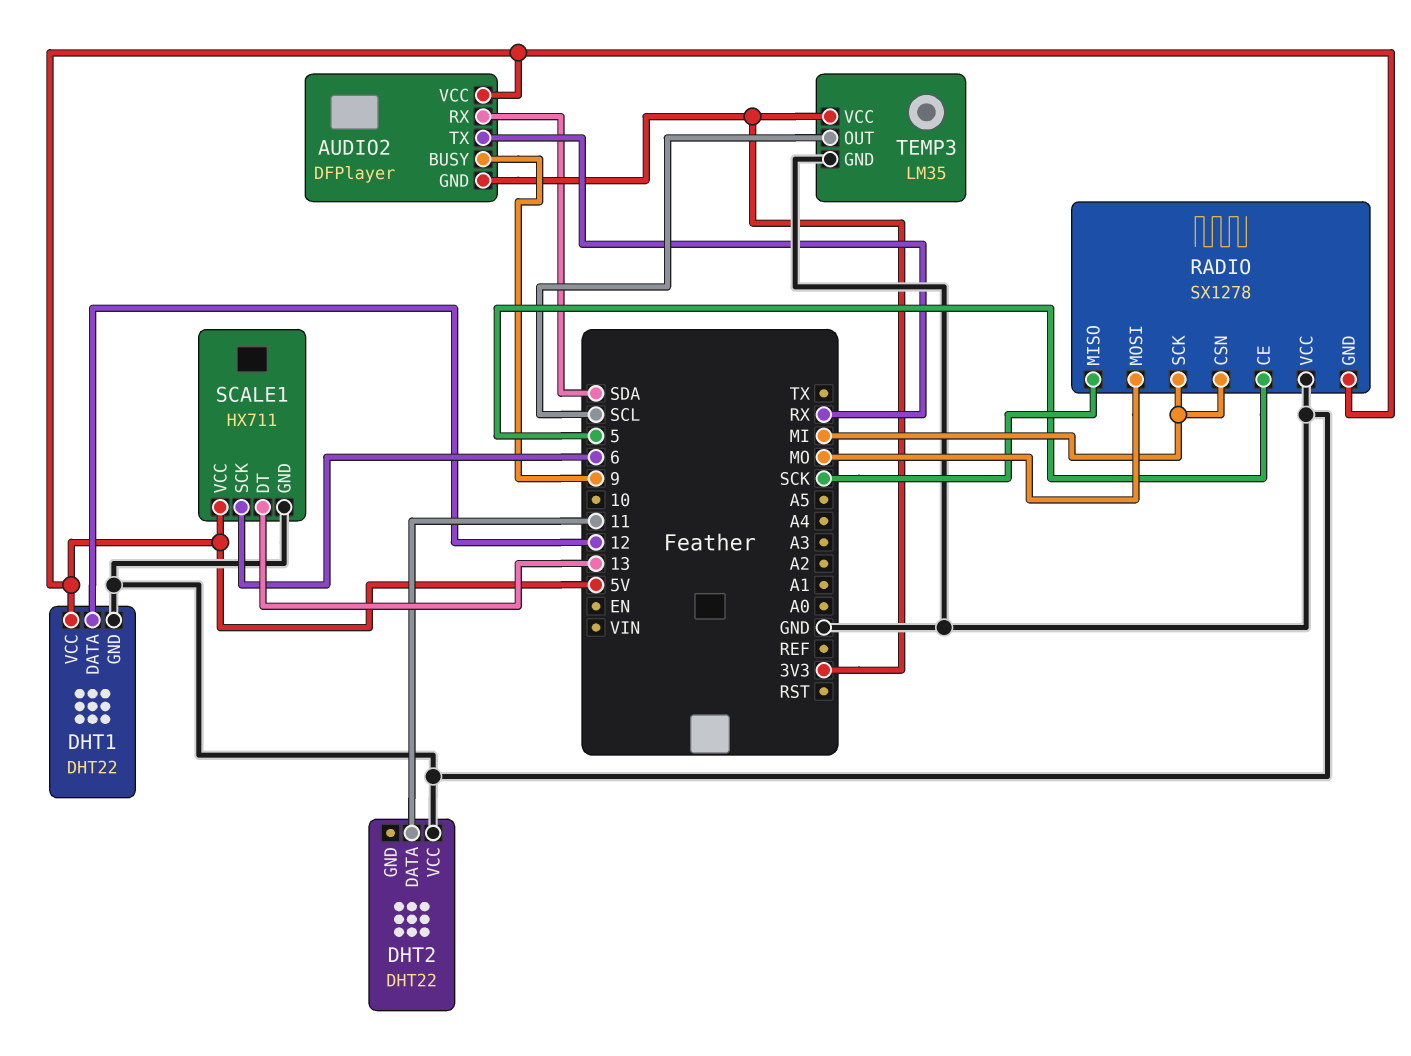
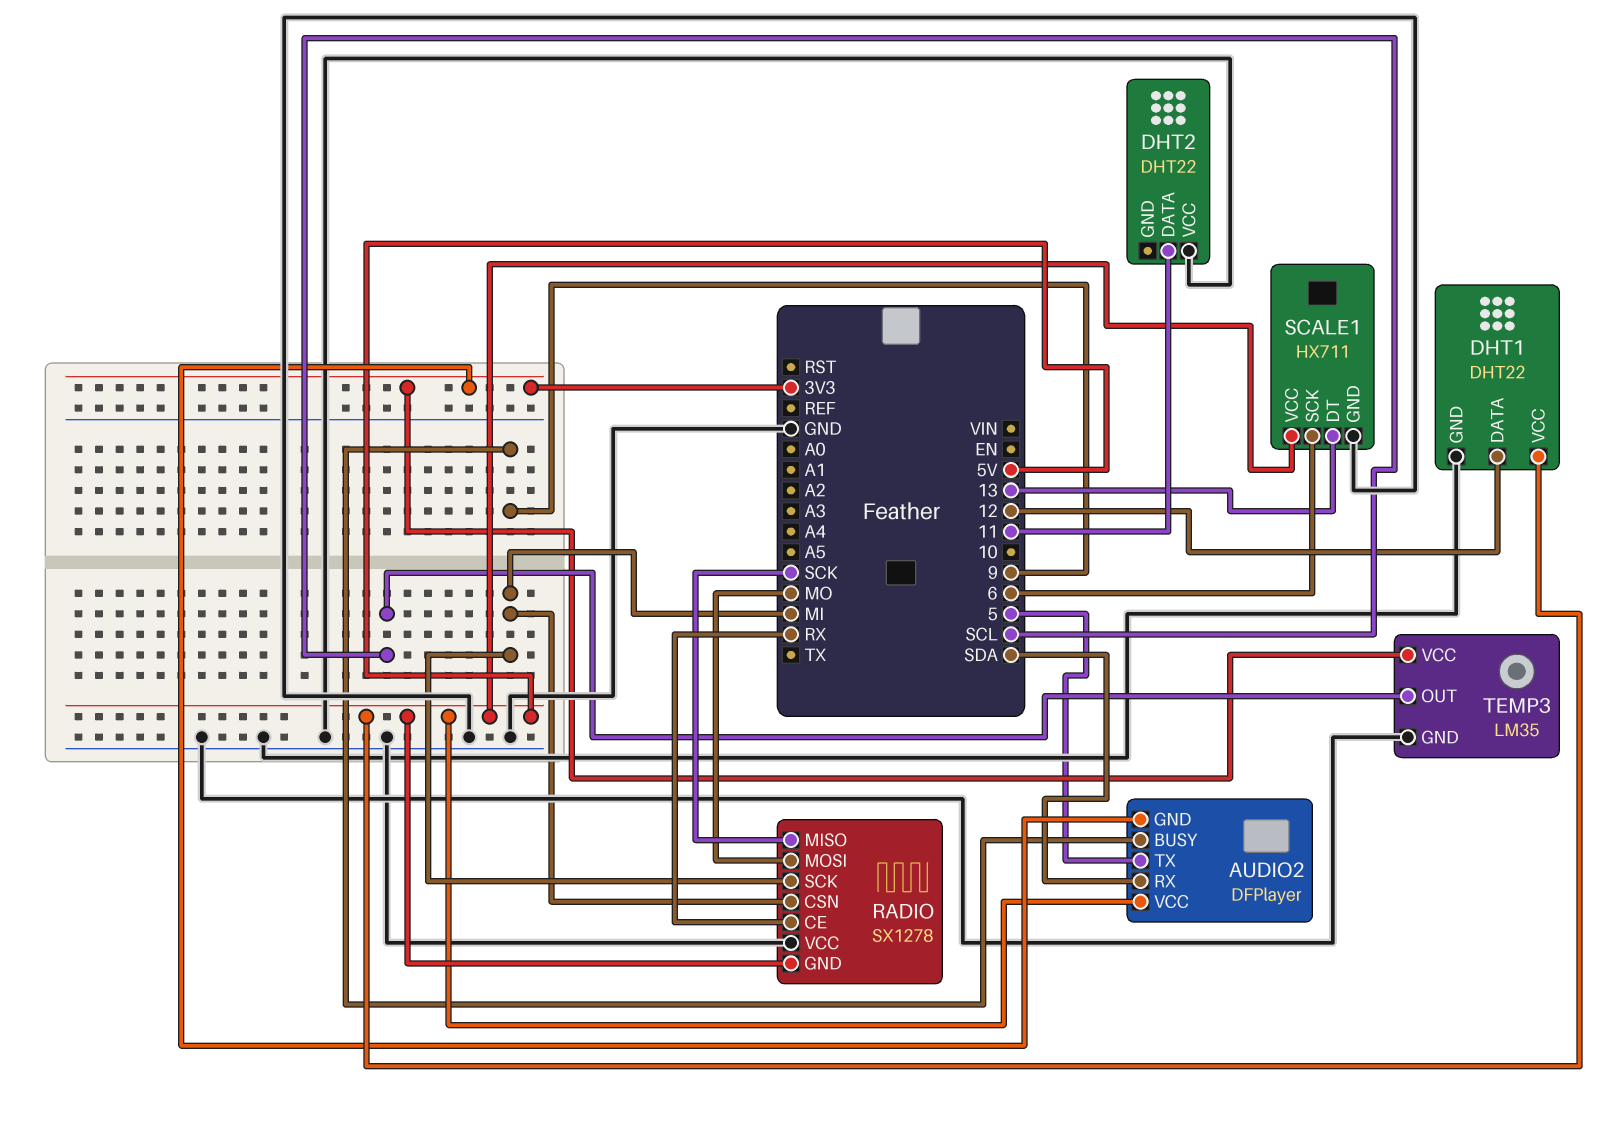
AUDIO2 pin TX: RX -> 5
RADIO pin CE: 5 -> RX

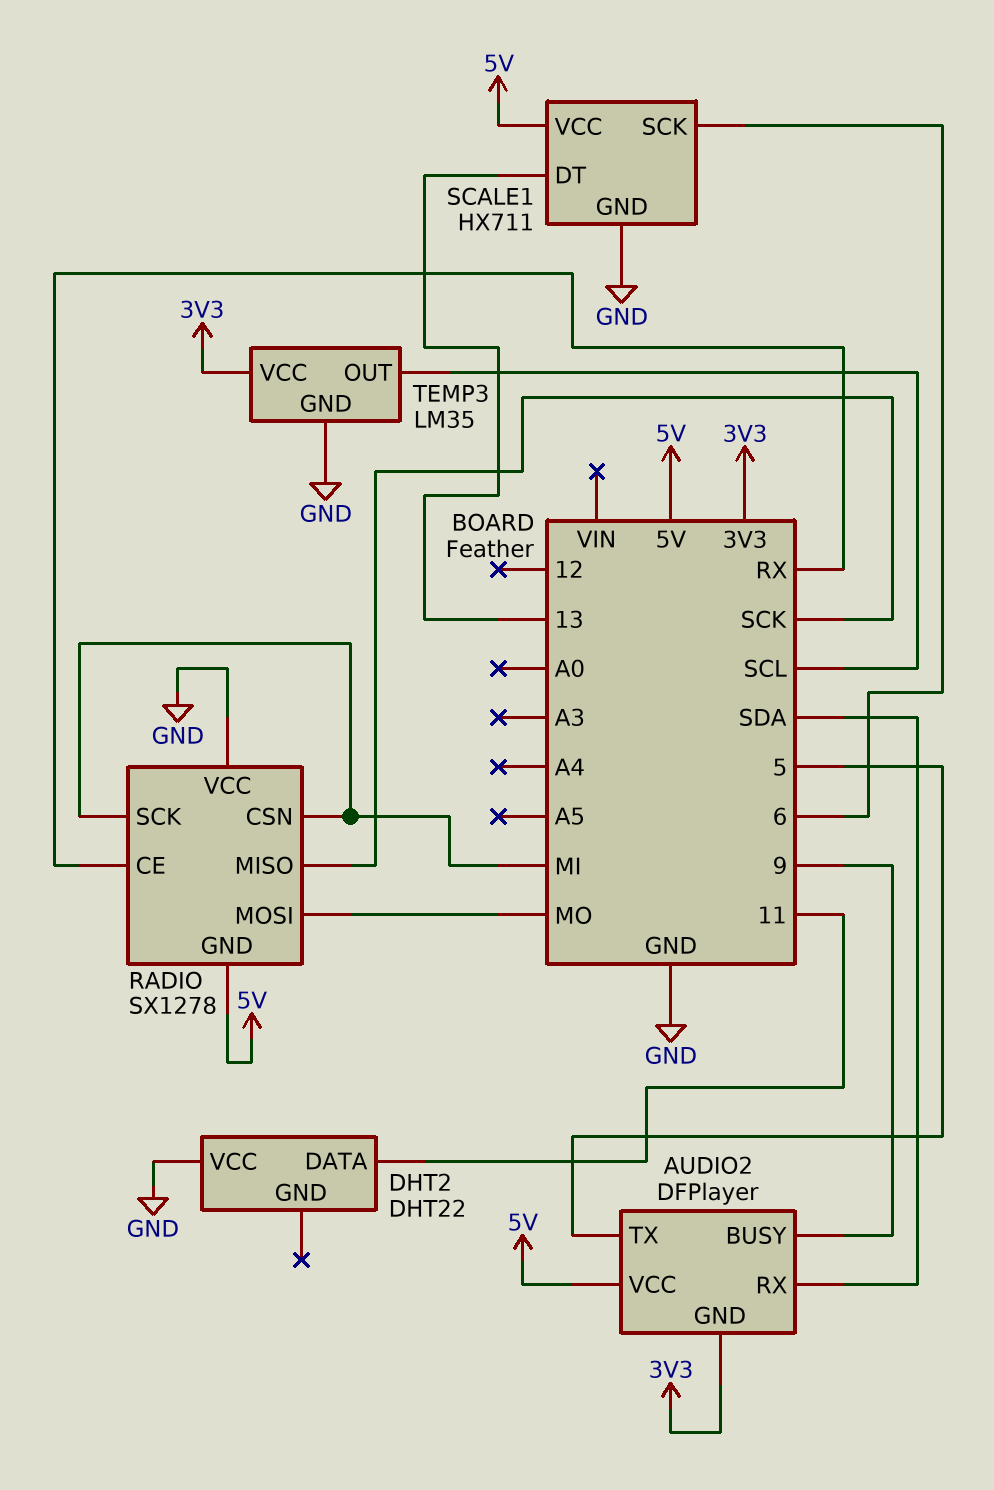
DHT1: DHT22 -> none
DHT1 pin DATA: 12 -> none
DHT1 pin GND: GND -> none
DHT1 pin VCC: 5V -> none

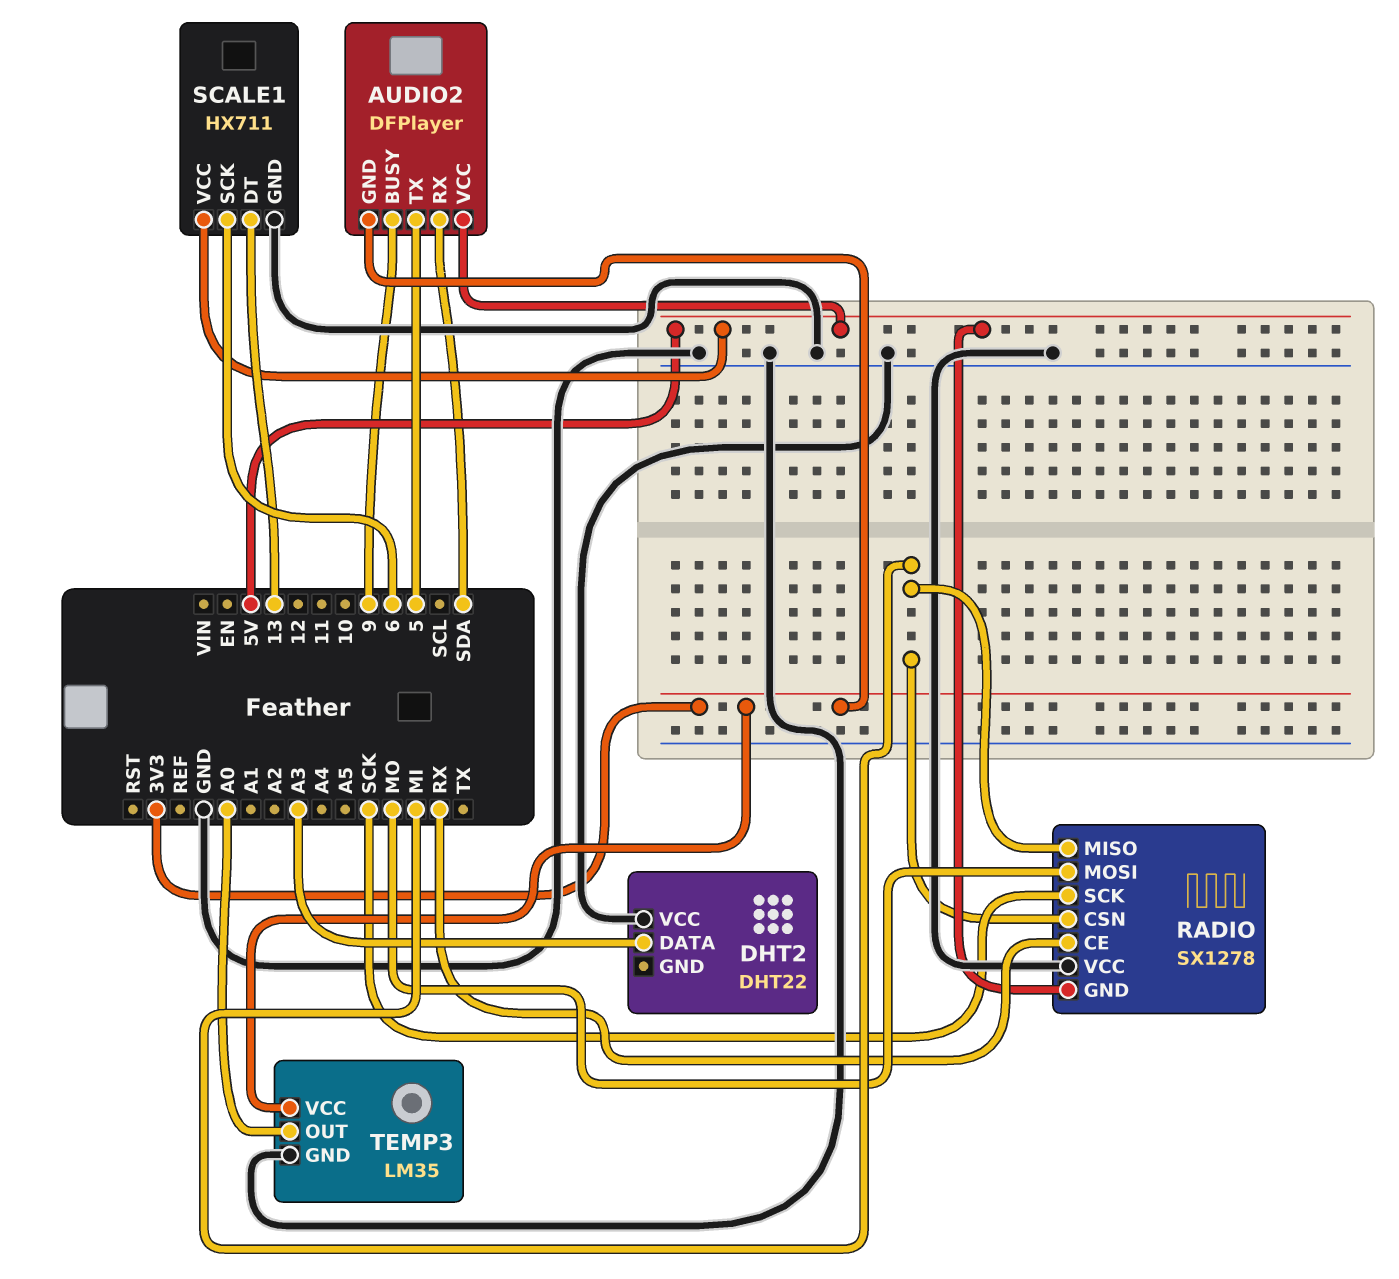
DHT2 pin DATA: 11 -> A3
RADIO pin MISO: SCK -> MI
RADIO pin SCK: MI -> SCK
TEMP3 pin OUT: SCL -> A0

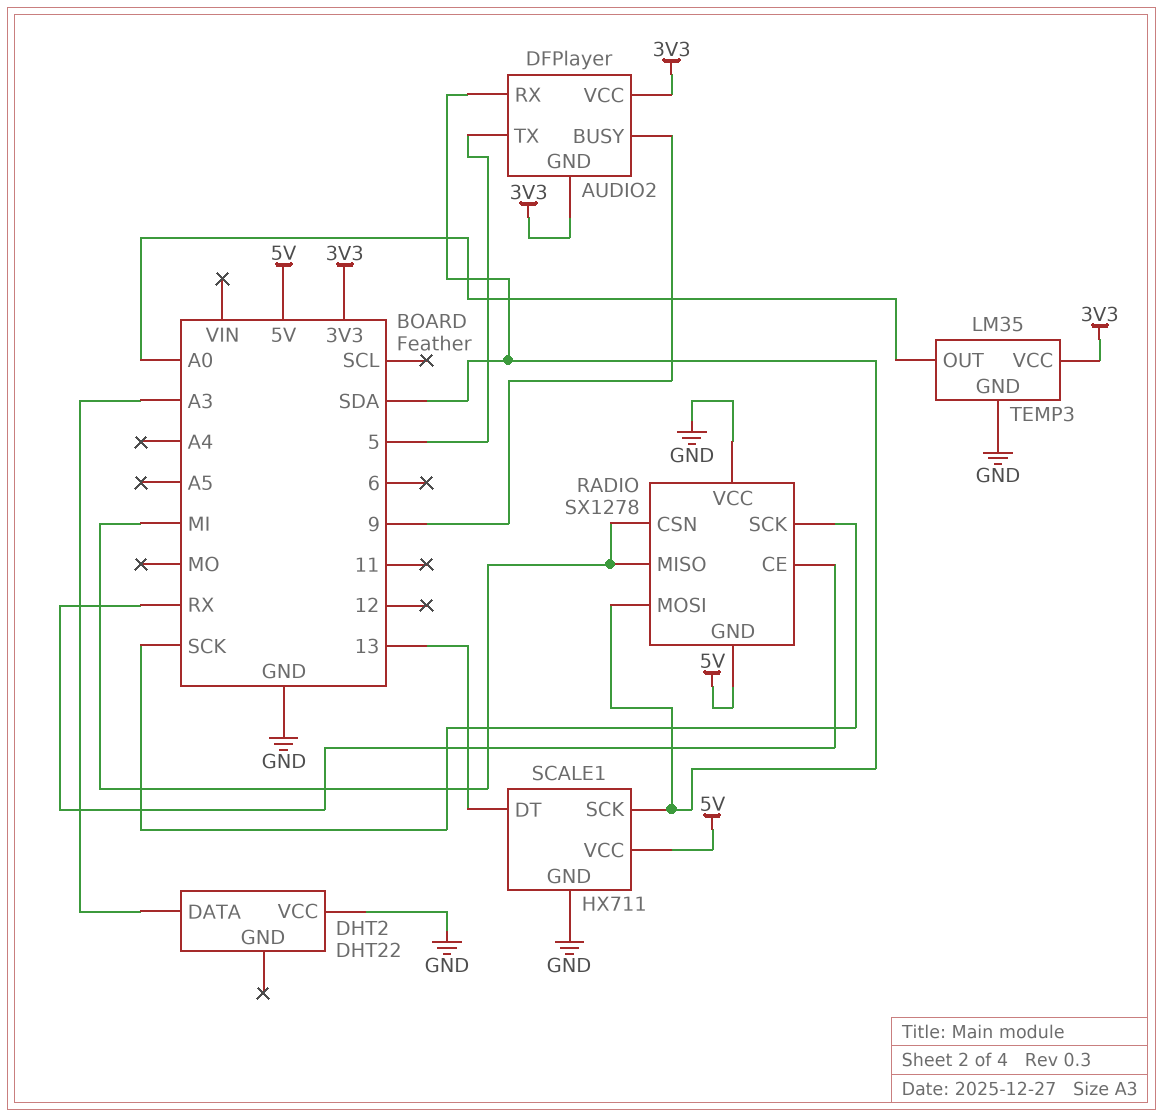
AUDIO2 pin VCC: 5V -> 3V3
RADIO pin MOSI: MO -> SDA
SCALE1 pin SCK: 6 -> SDA

